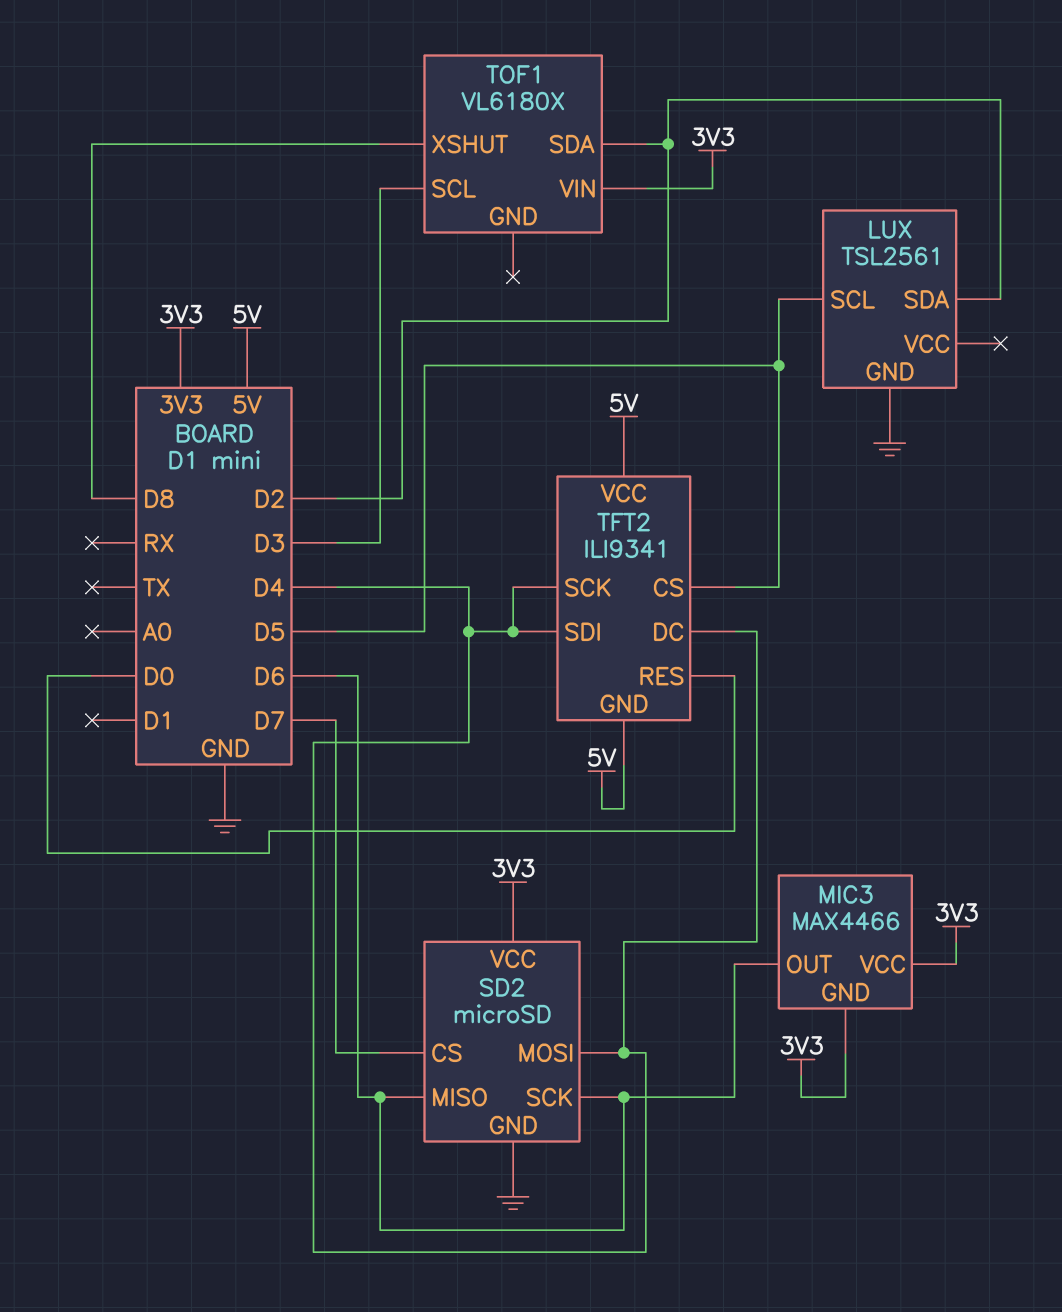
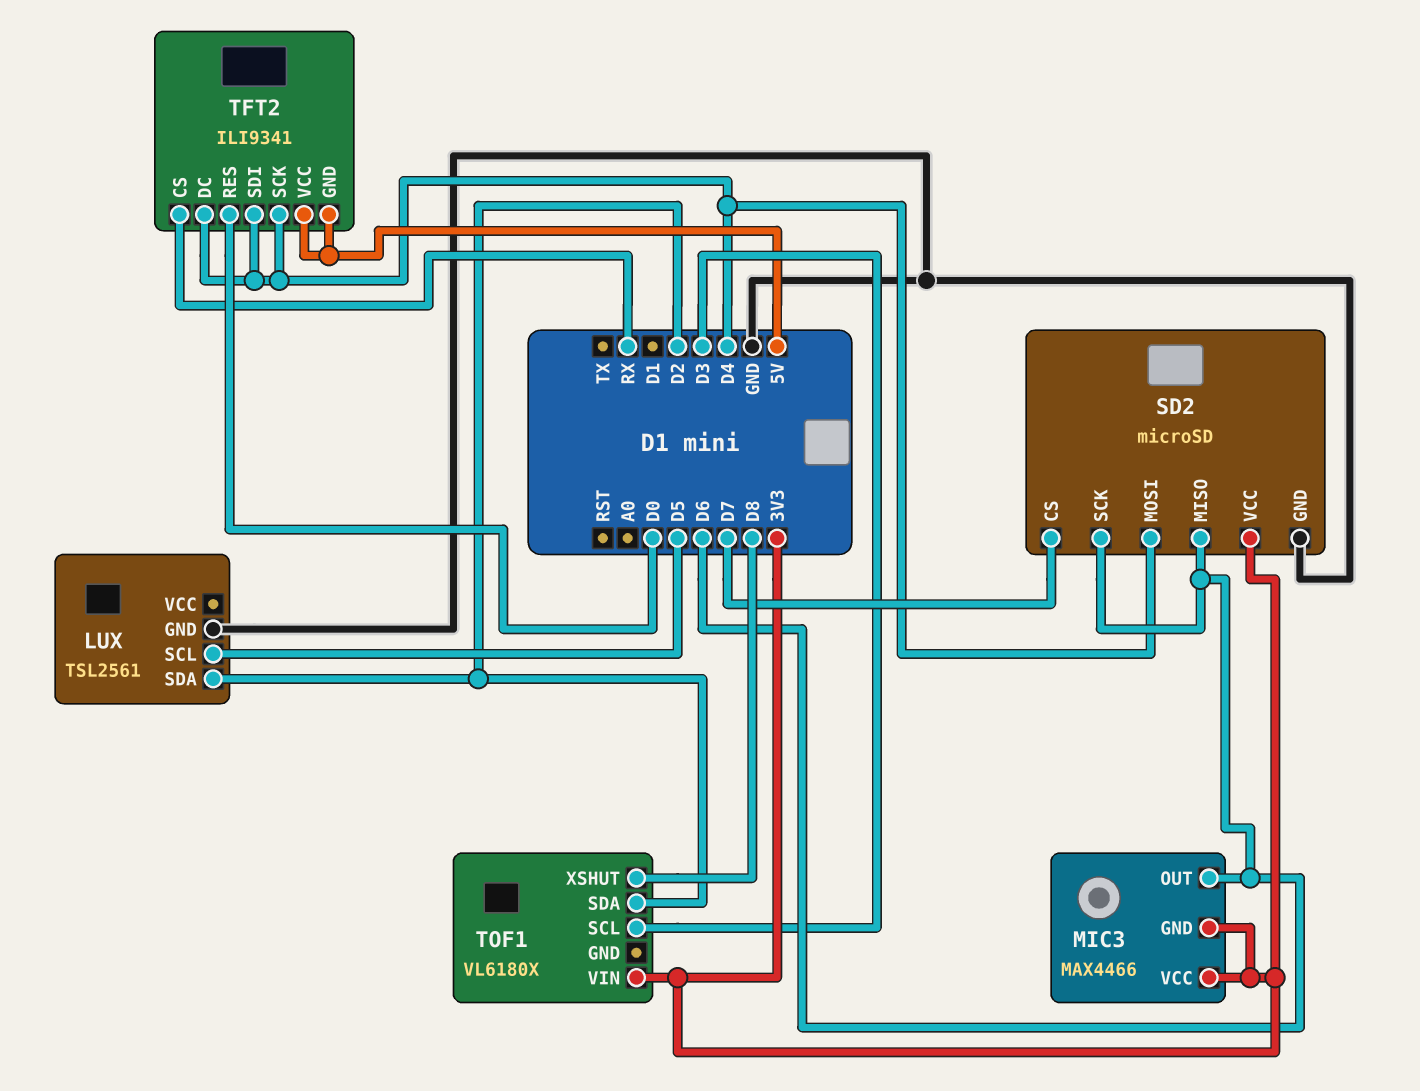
TFT2 pin CS: D5 -> RX

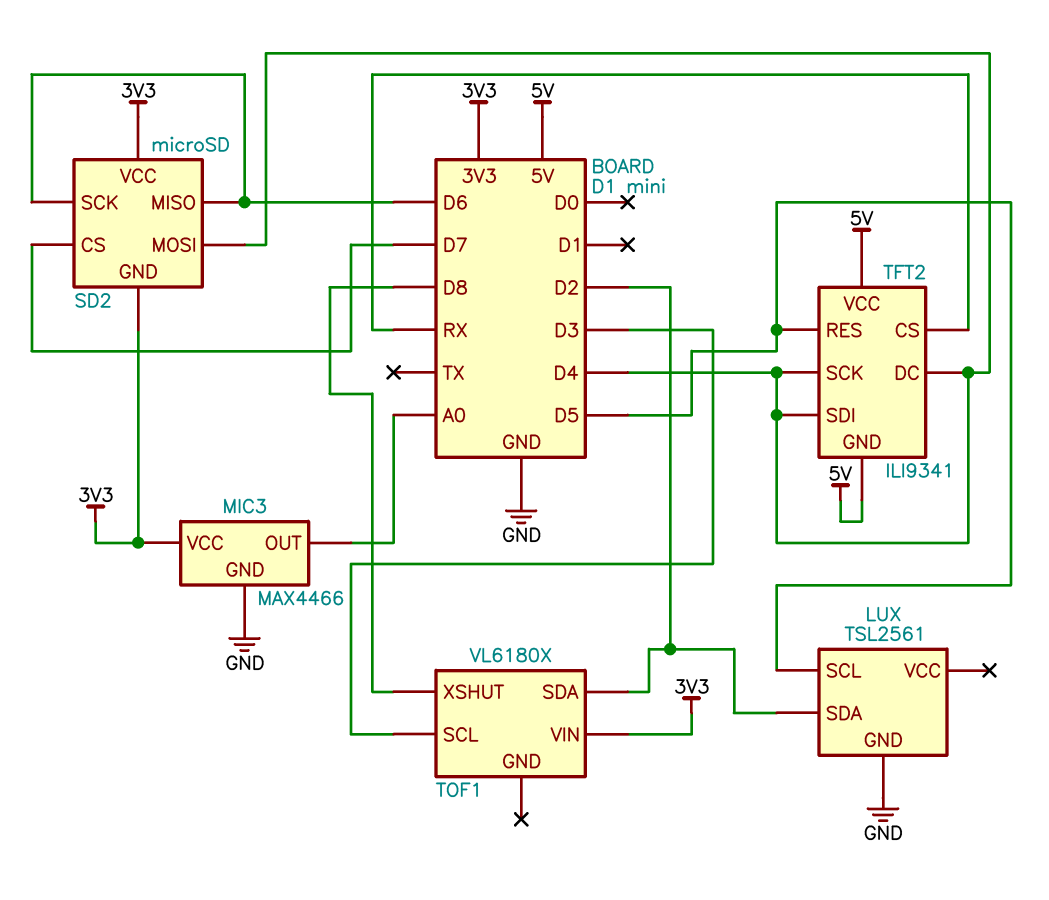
MIC3 pin GND: 3V3 -> GND
MIC3 pin OUT: D6 -> A0
SD2 pin GND: GND -> 3V3
TFT2 pin RES: D0 -> D5

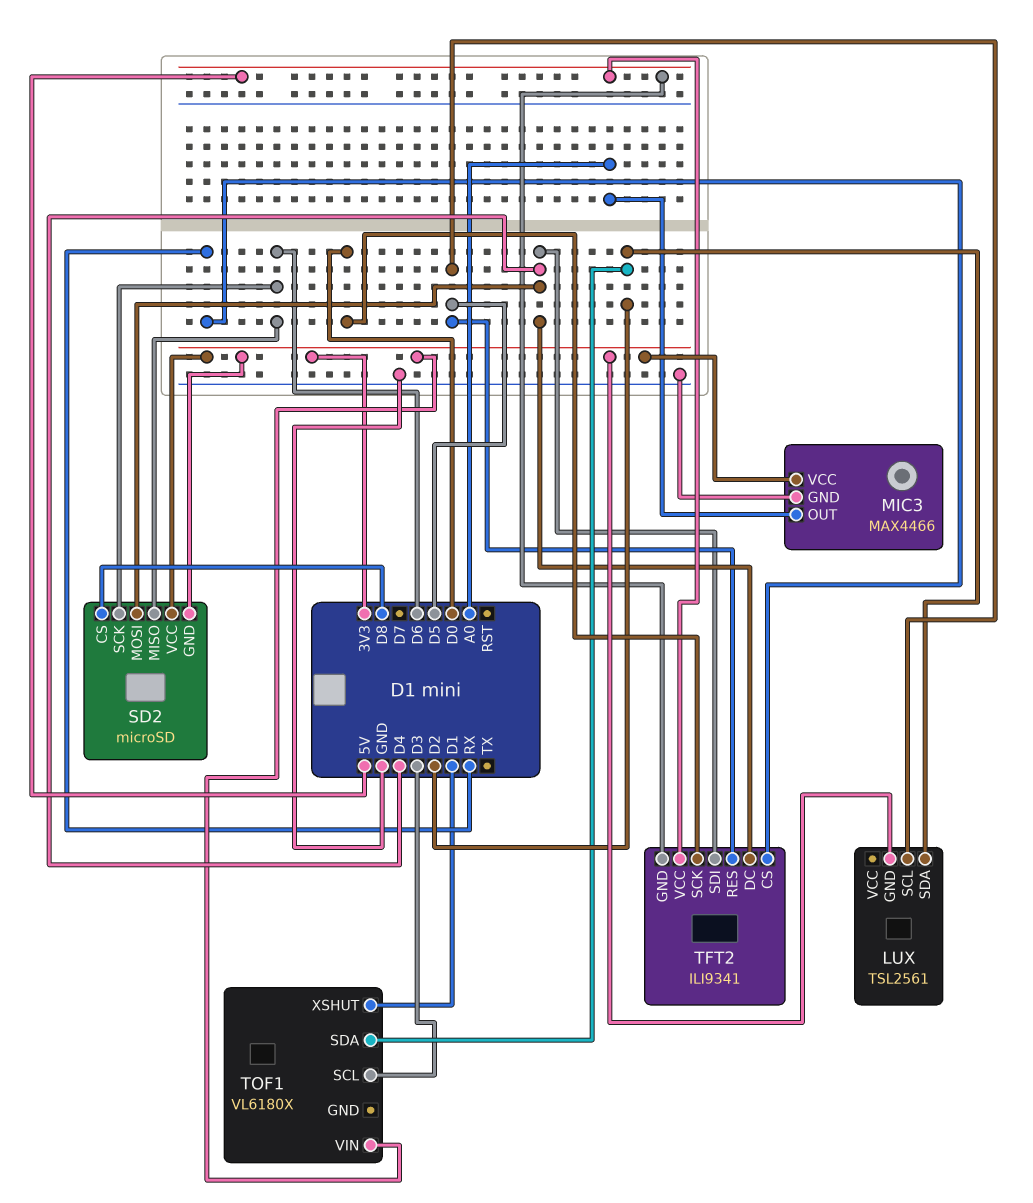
LUX pin GND: GND -> 3V3
SD2 pin CS: D7 -> D8
TFT2 pin SCK: D4 -> D0
TOF1 pin XSHUT: D8 -> D1

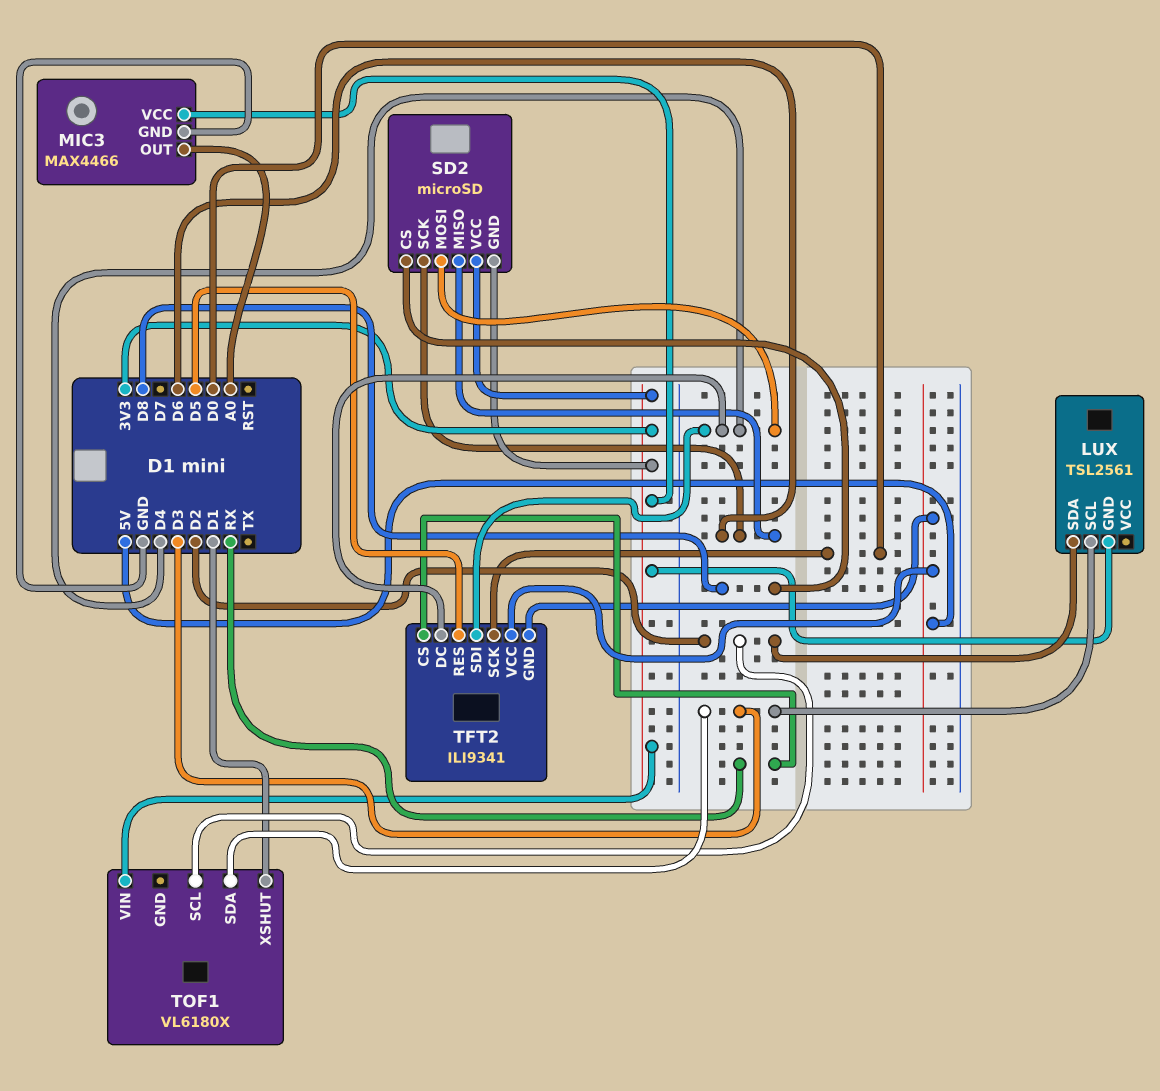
LUX pin SCL: D5 -> D3
TOF1 pin SCL: D3 -> D2
TOF1 pin SDA: D2 -> D3

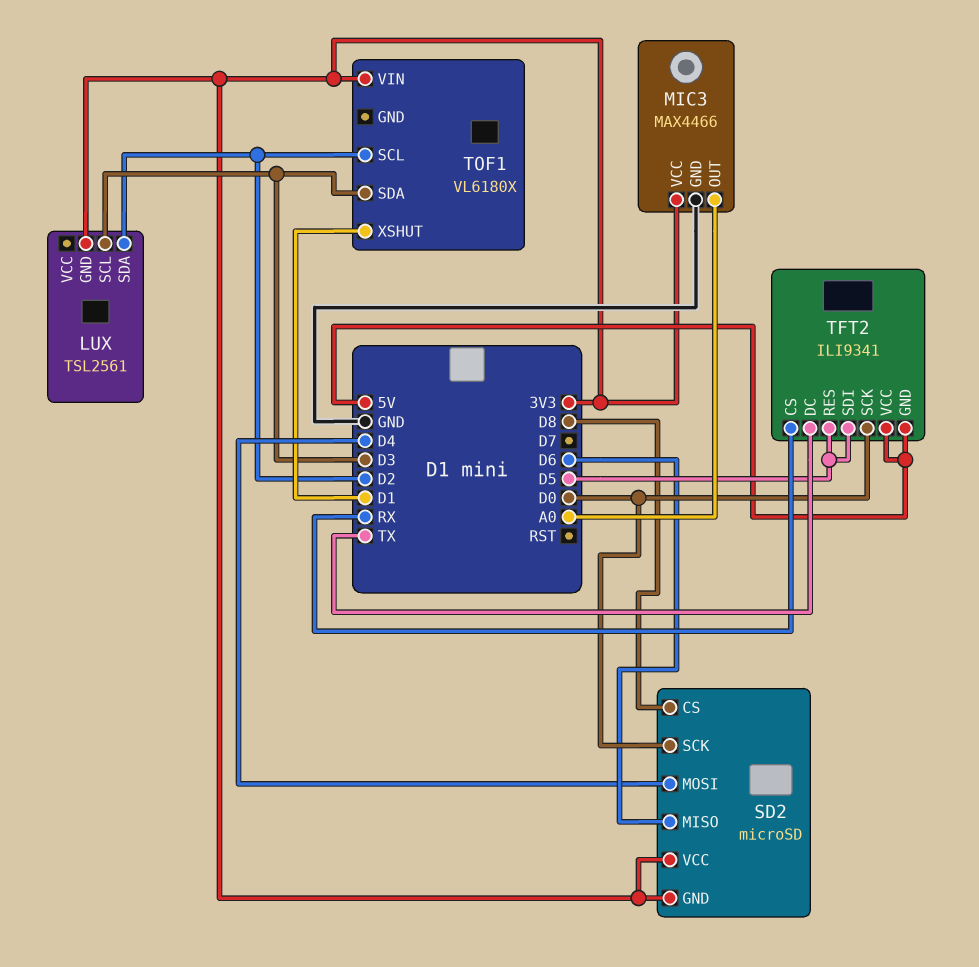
SD2 pin SCK: D6 -> D0
TFT2 pin DC: D4 -> TX
TFT2 pin SDI: D4 -> D5

